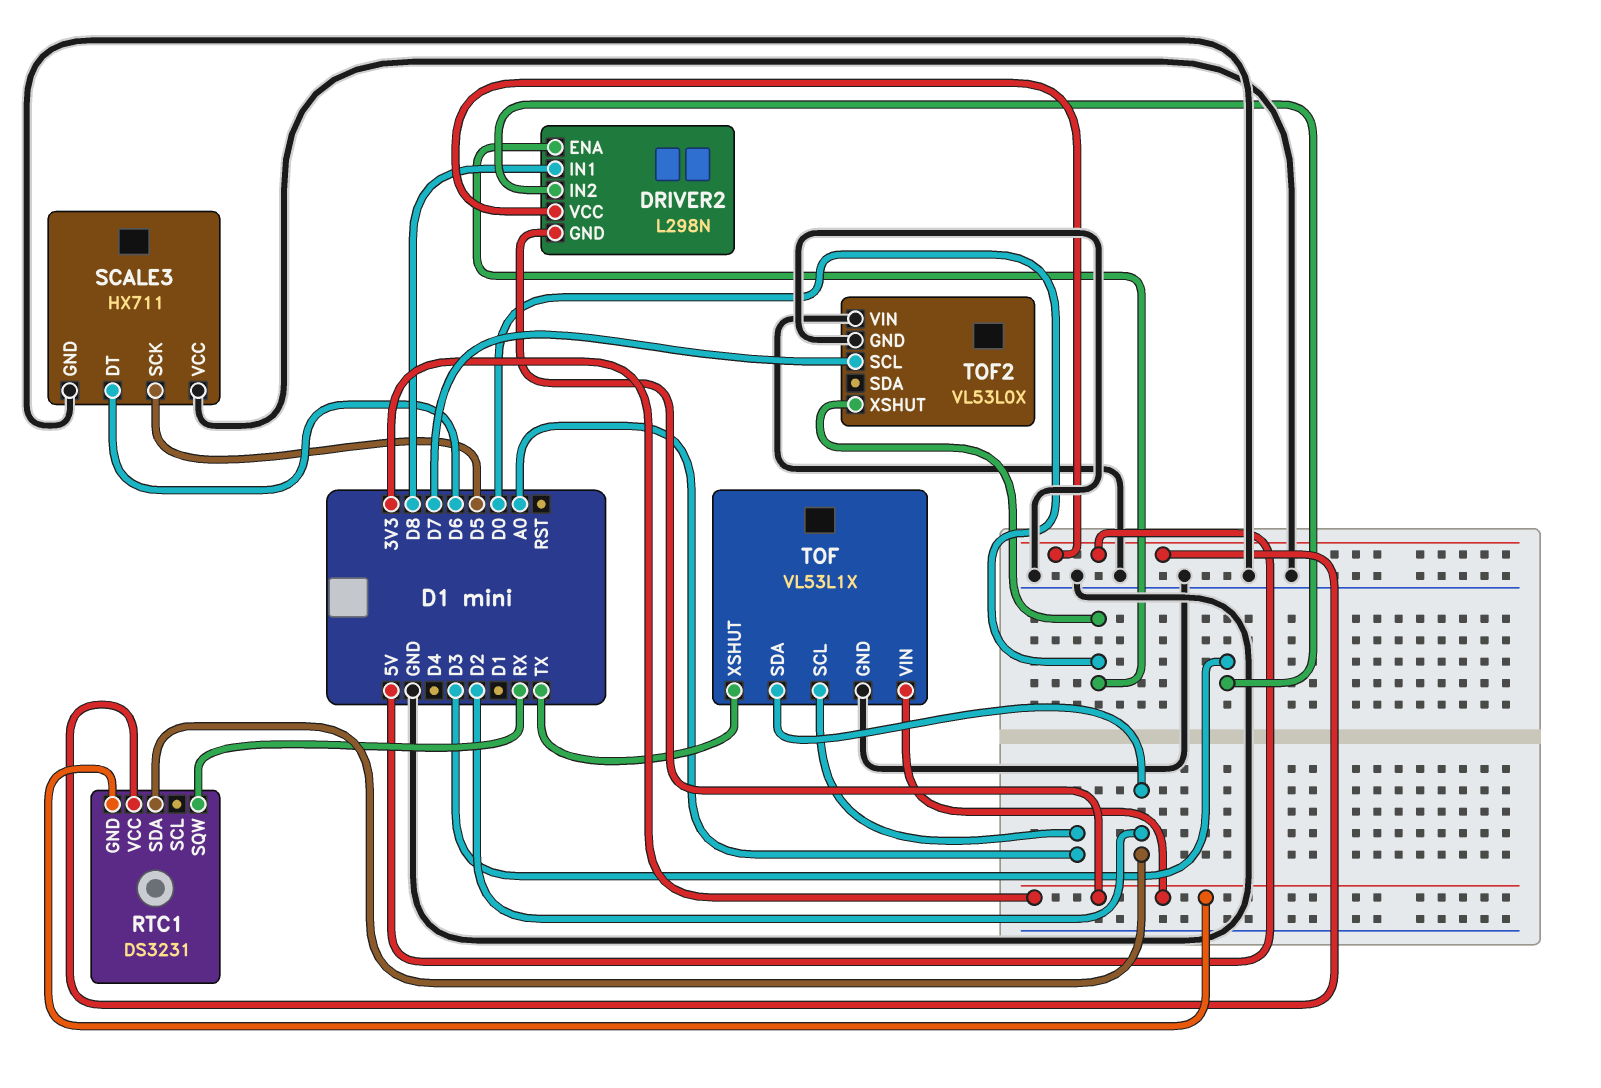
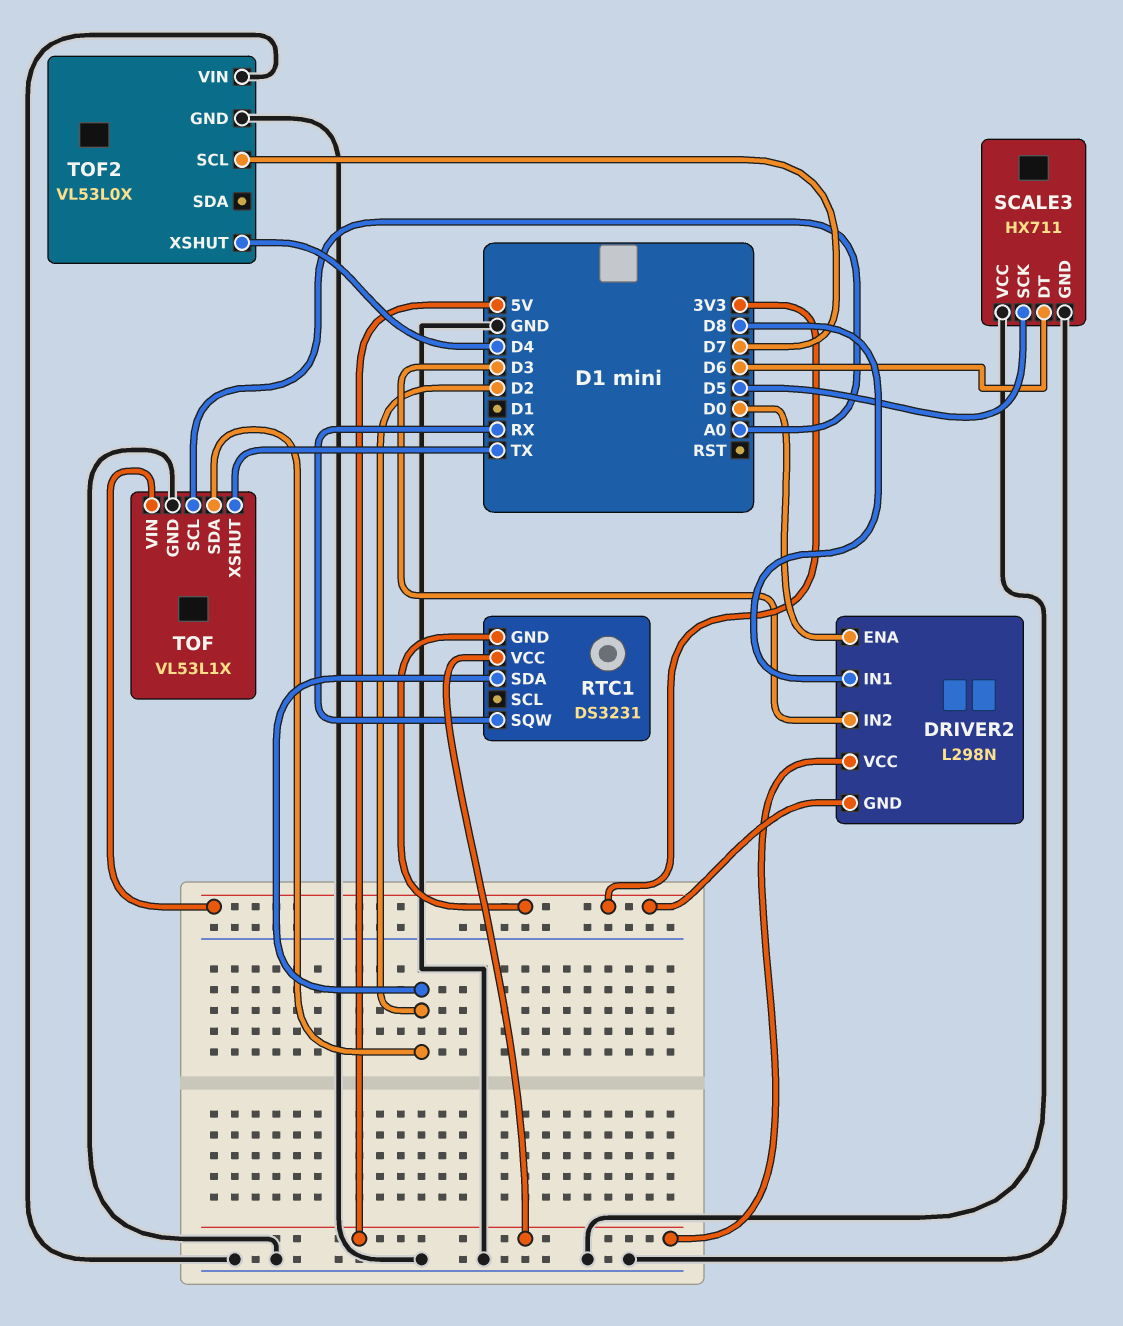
TOF2 pin XSHUT: D0 -> D4

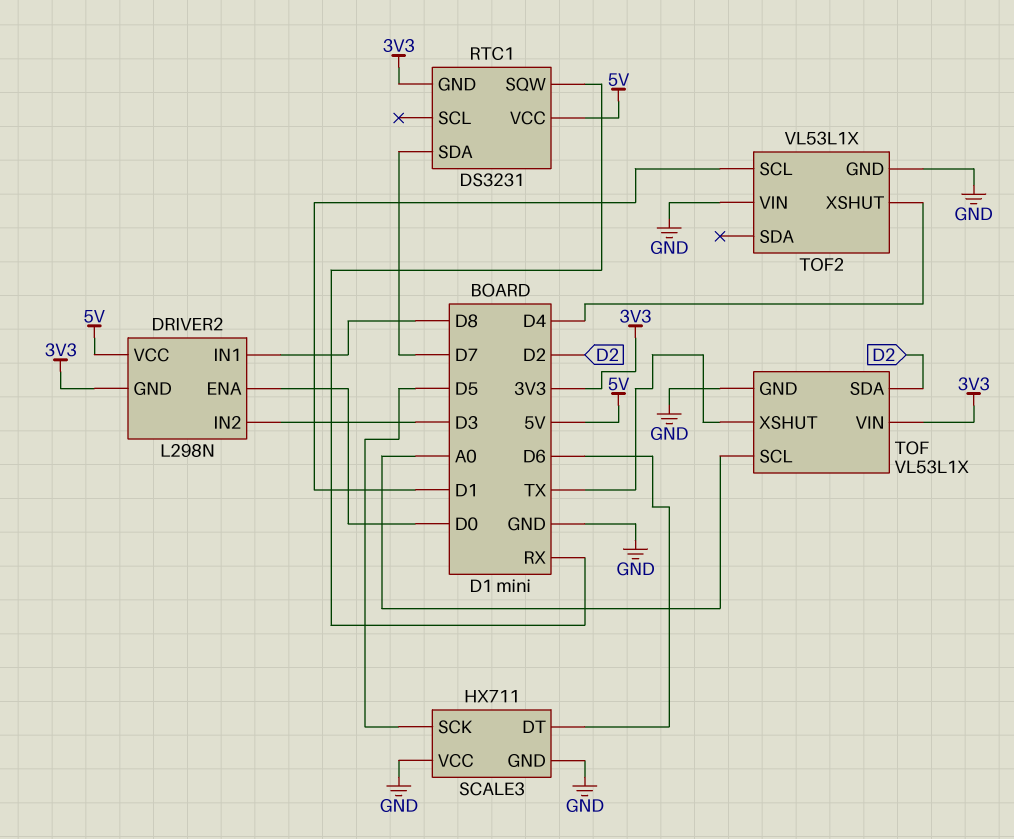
RTC1 pin SDA: D2 -> D7
TOF2: VL53L0X -> VL53L1X
TOF2 pin SCL: D7 -> D1

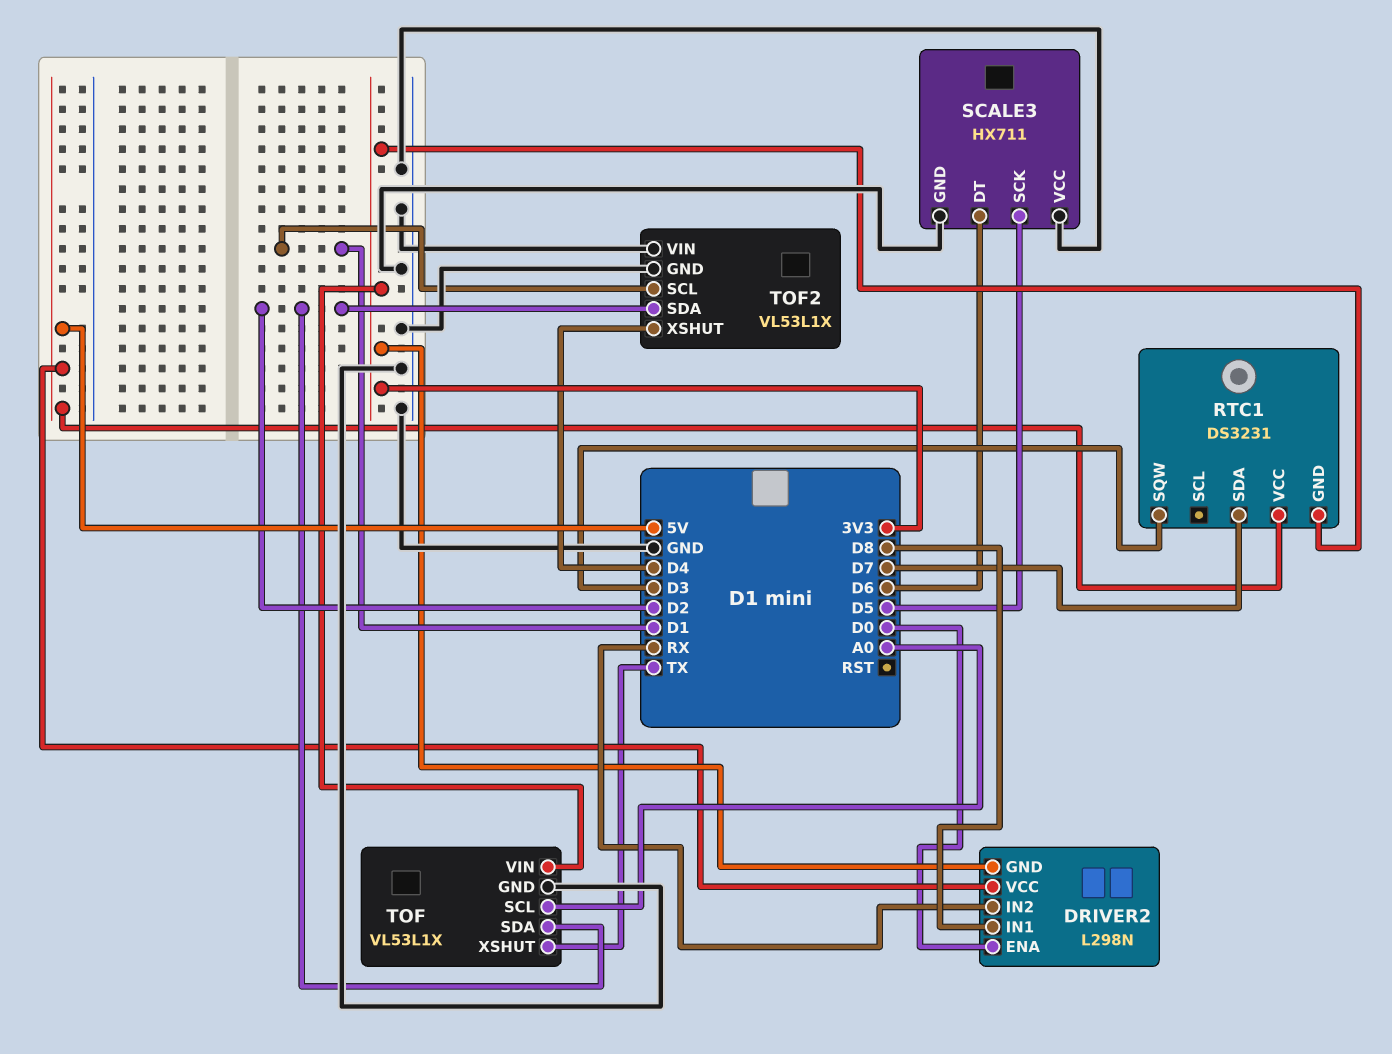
DRIVER2 pin IN2: D3 -> RX
RTC1 pin SQW: RX -> D3
TOF2 pin SDA: none -> D2

